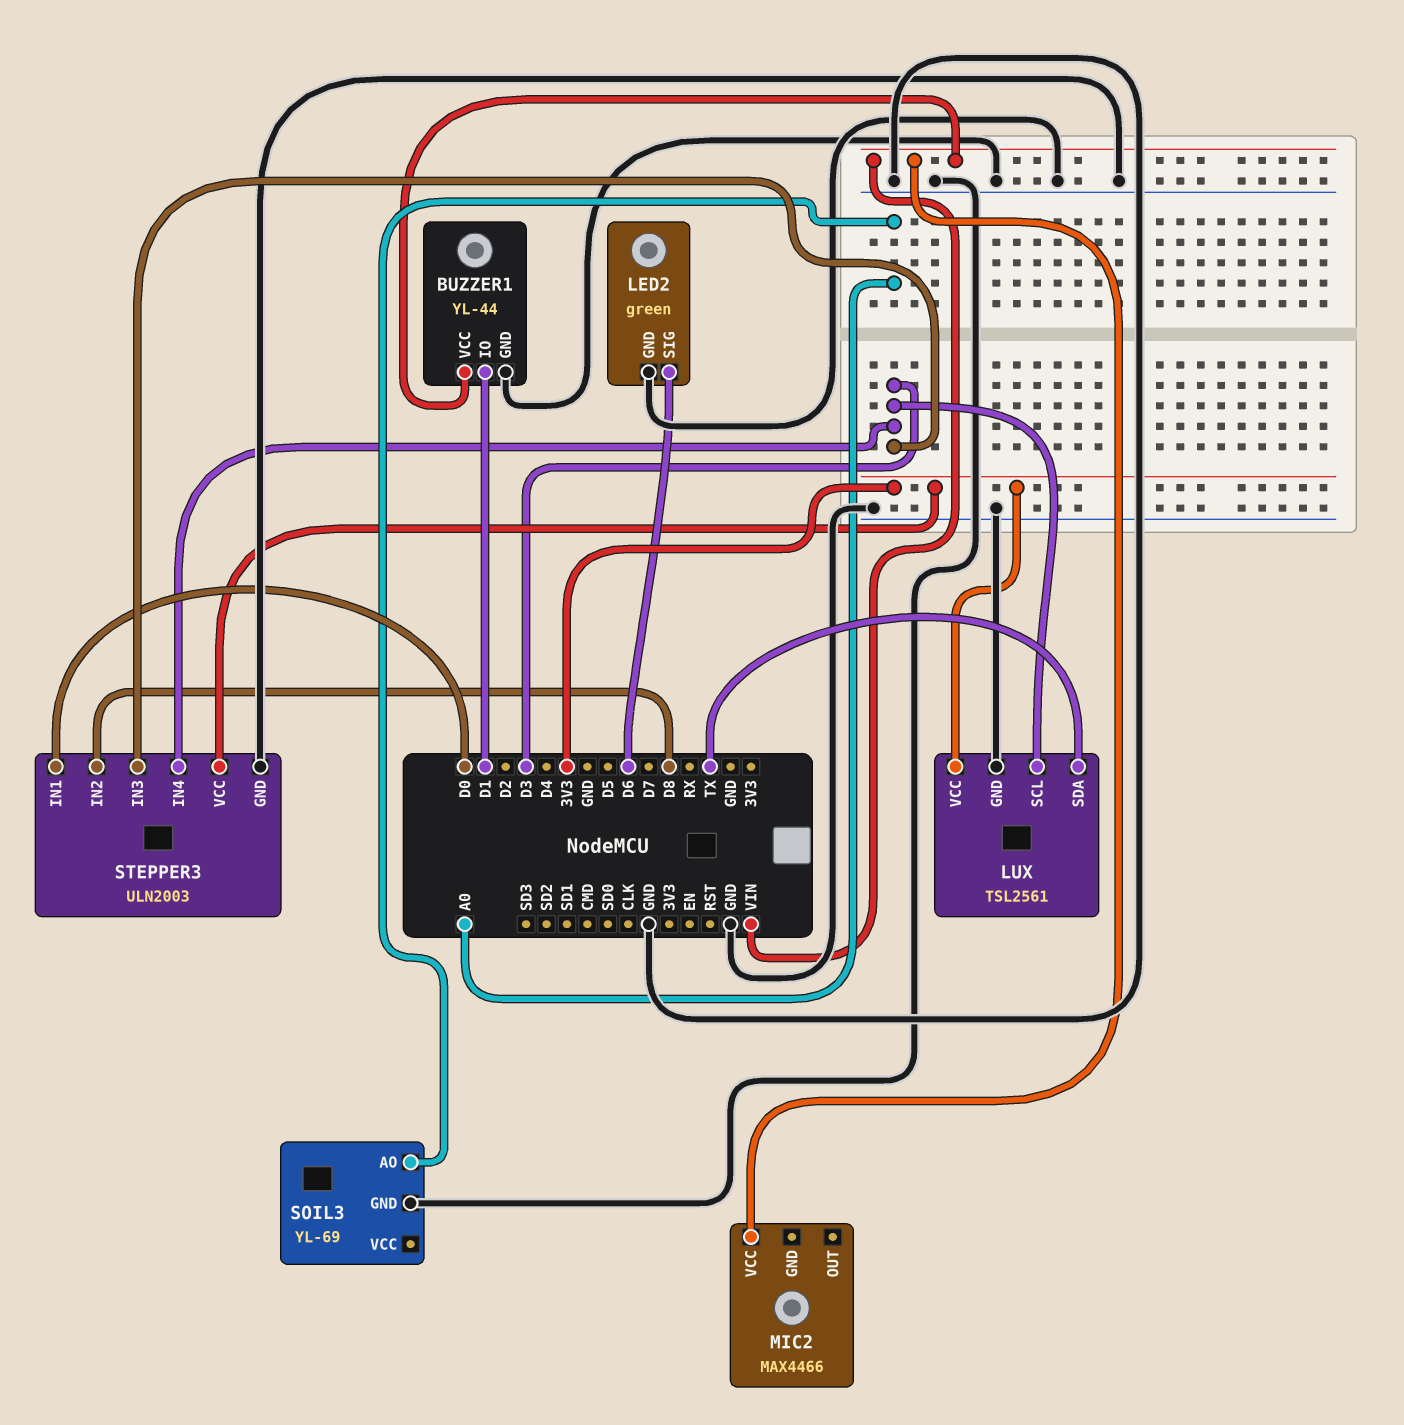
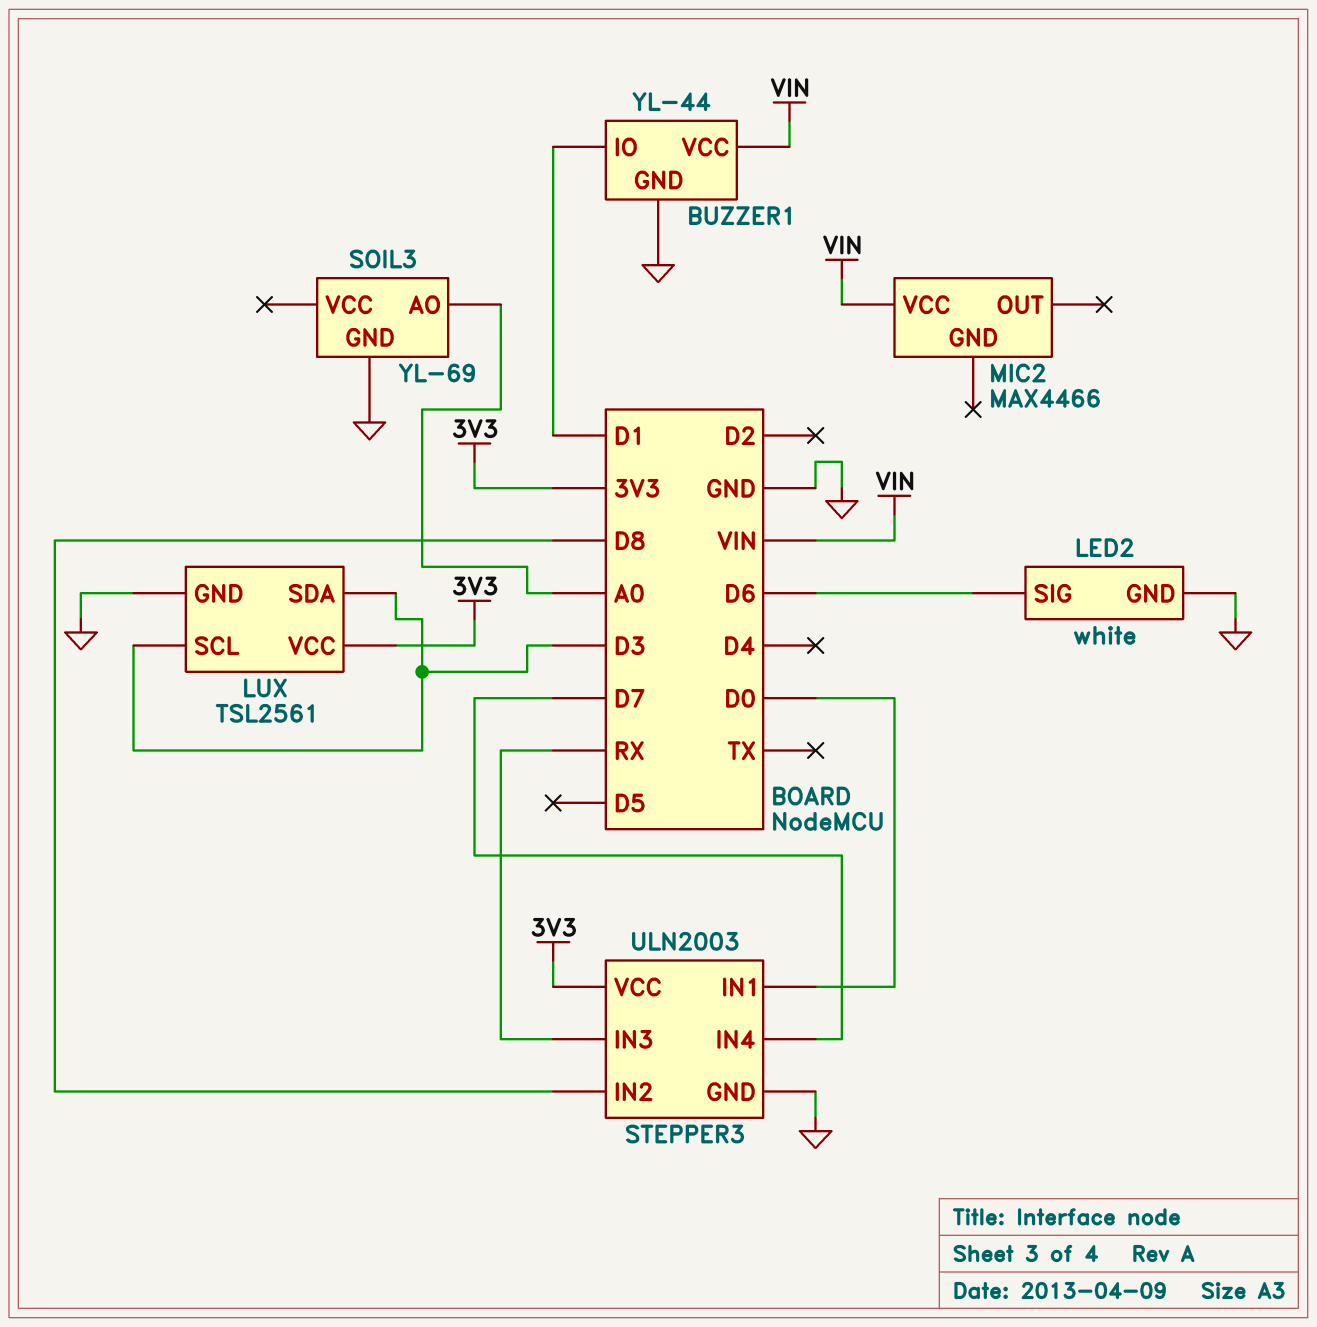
LED2: green -> white
LUX pin SDA: TX -> D3
STEPPER3 pin IN3: D3 -> RX
STEPPER3 pin IN4: D3 -> D7

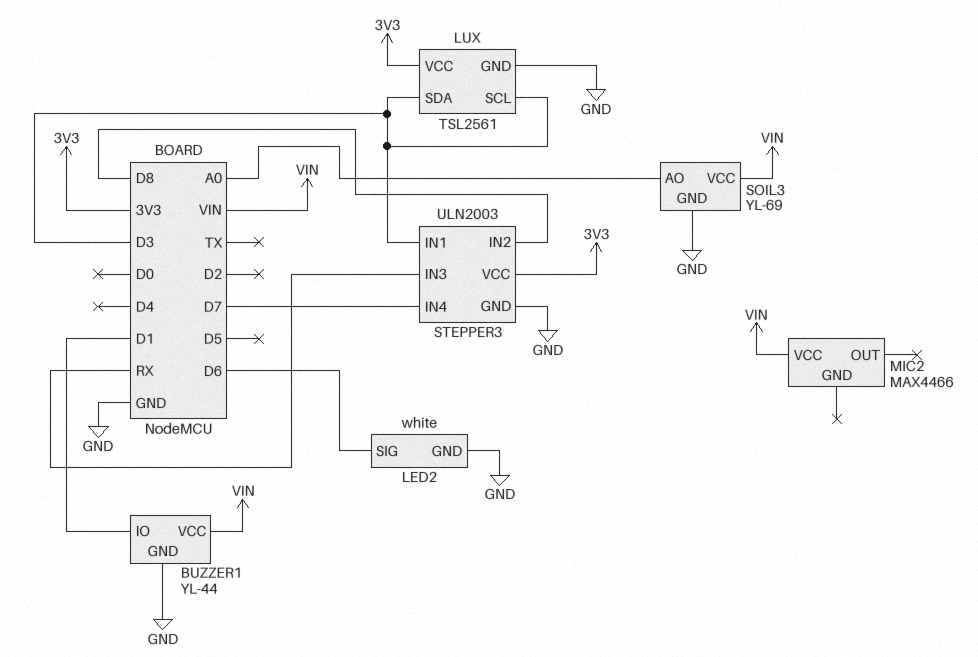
SOIL3 pin VCC: none -> VIN
STEPPER3 pin IN1: D0 -> D3

